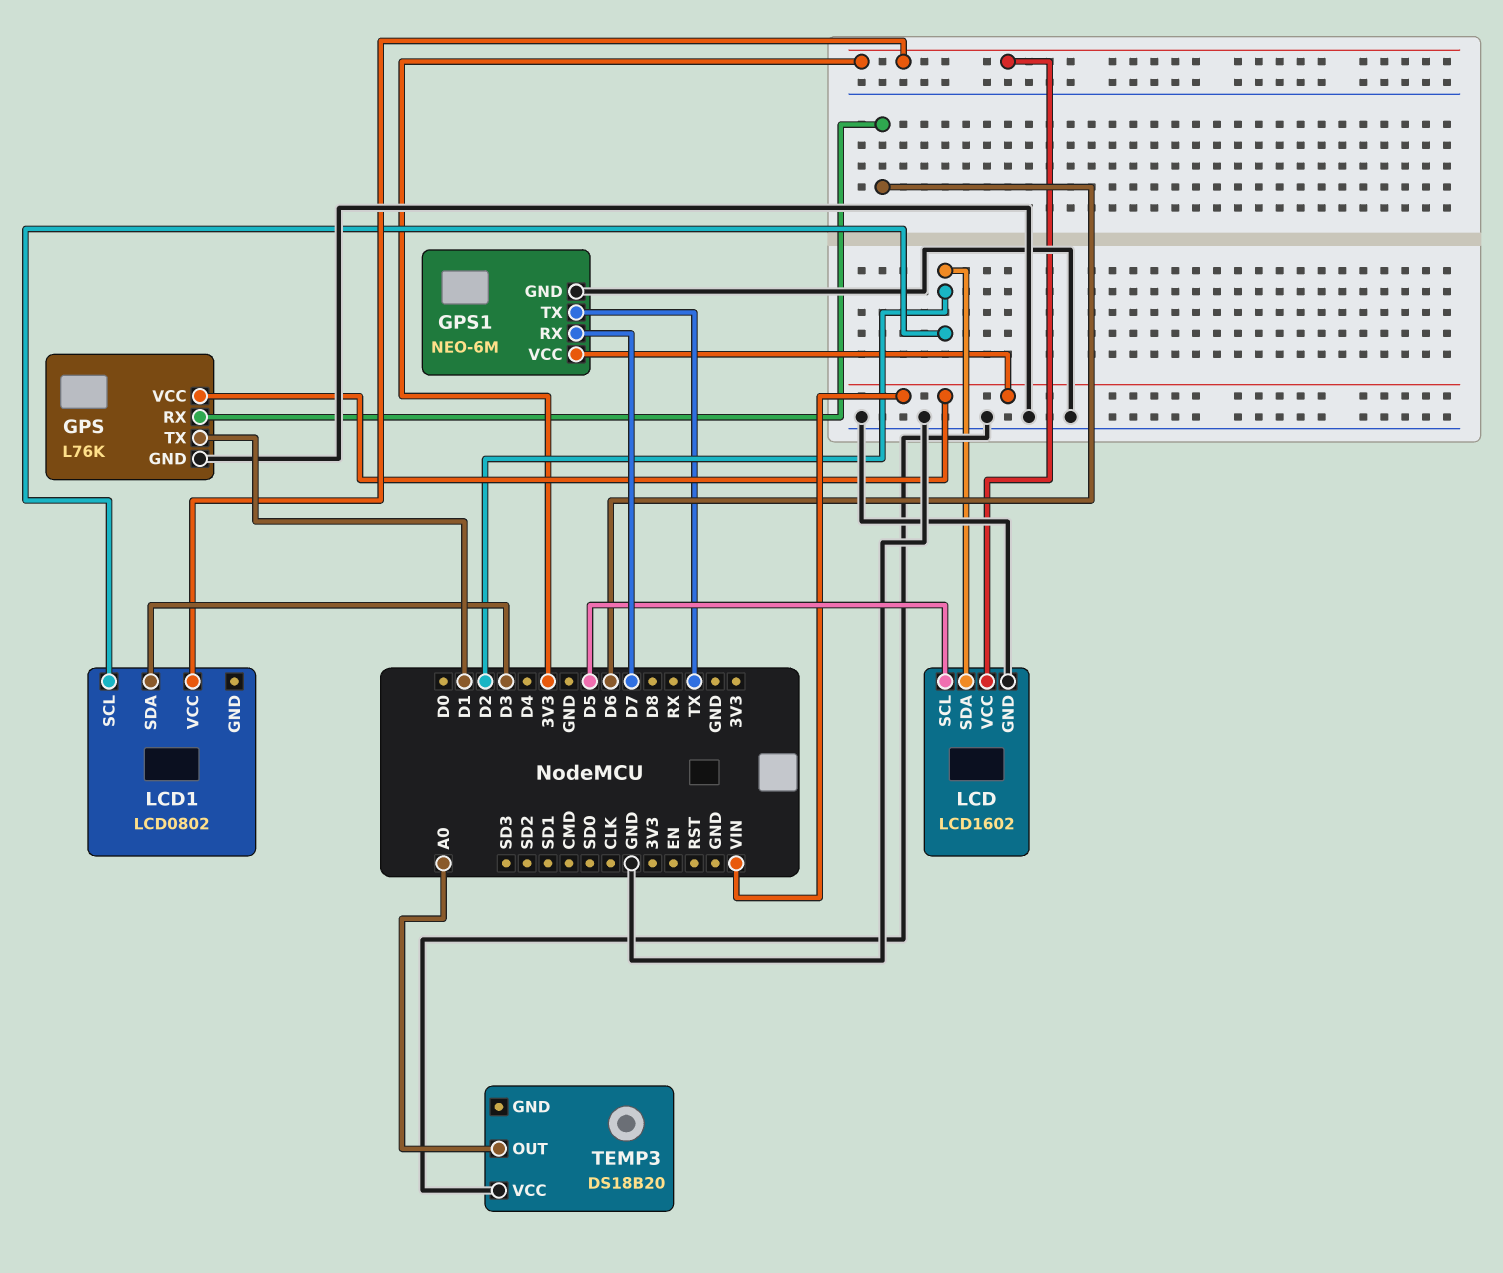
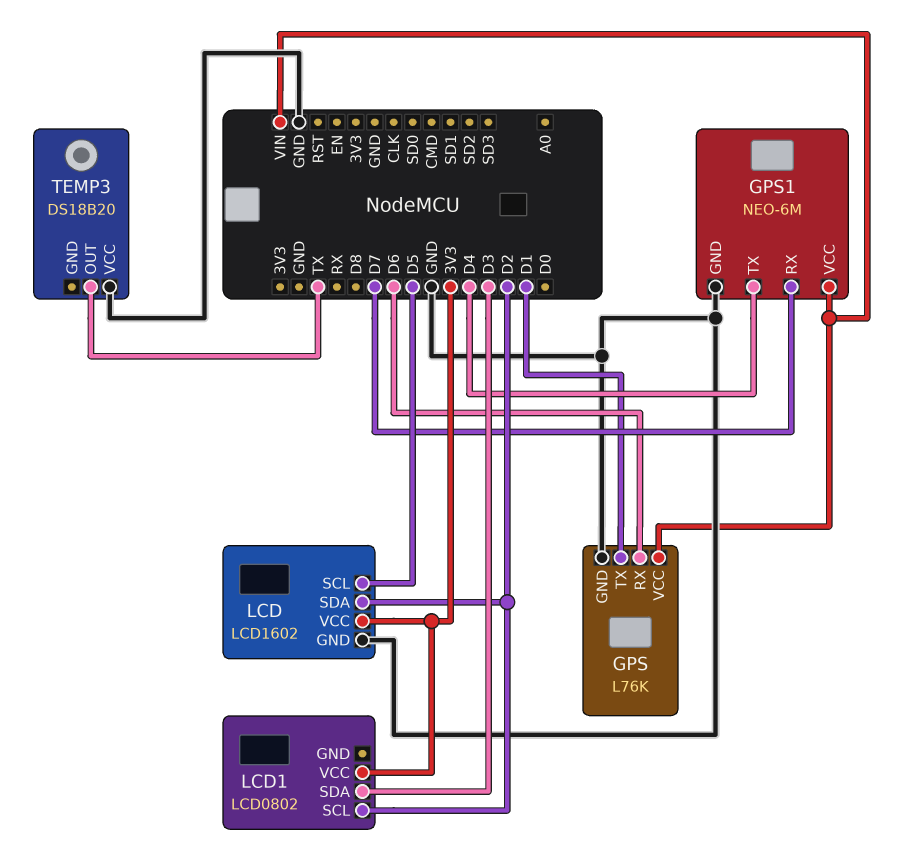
GPS1 pin TX: TX -> D4
TEMP3 pin OUT: A0 -> TX

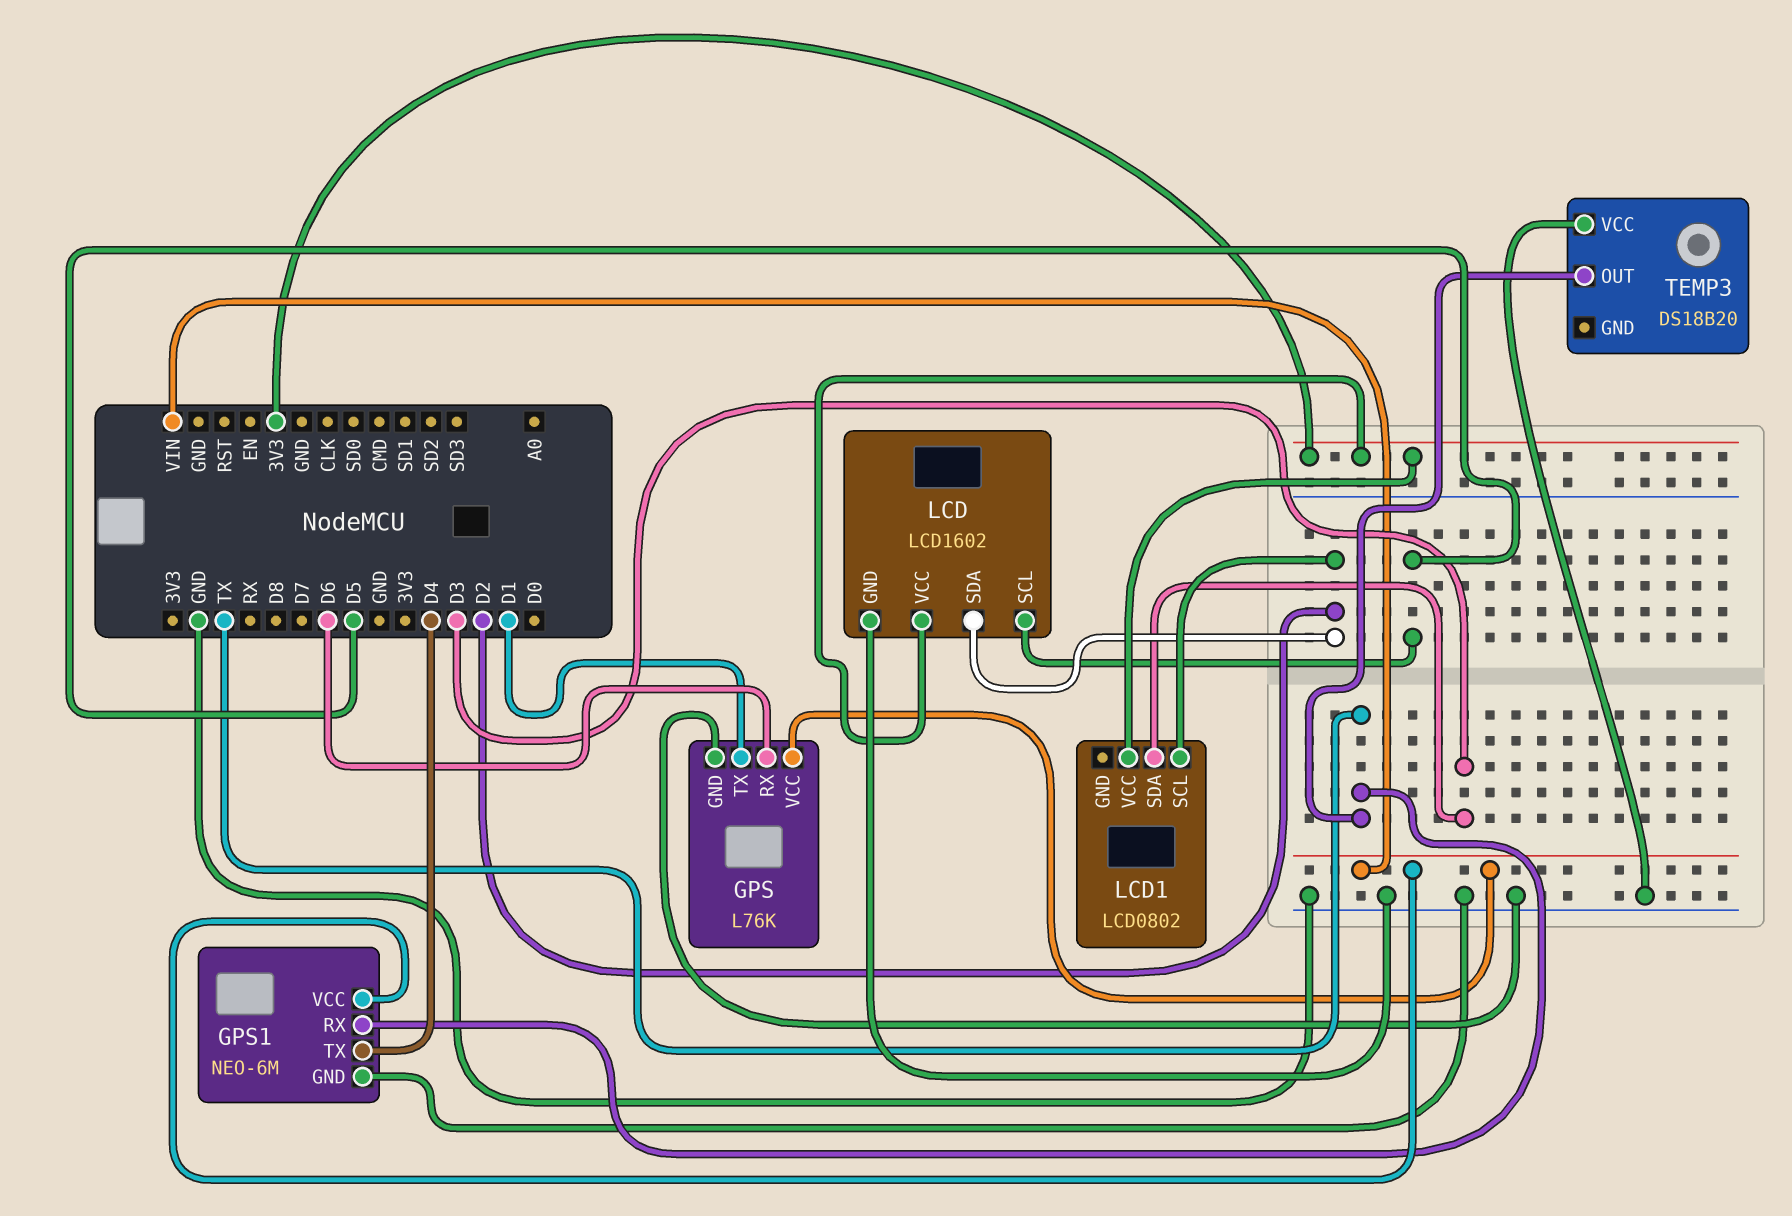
GPS1 pin RX: D7 -> TX

